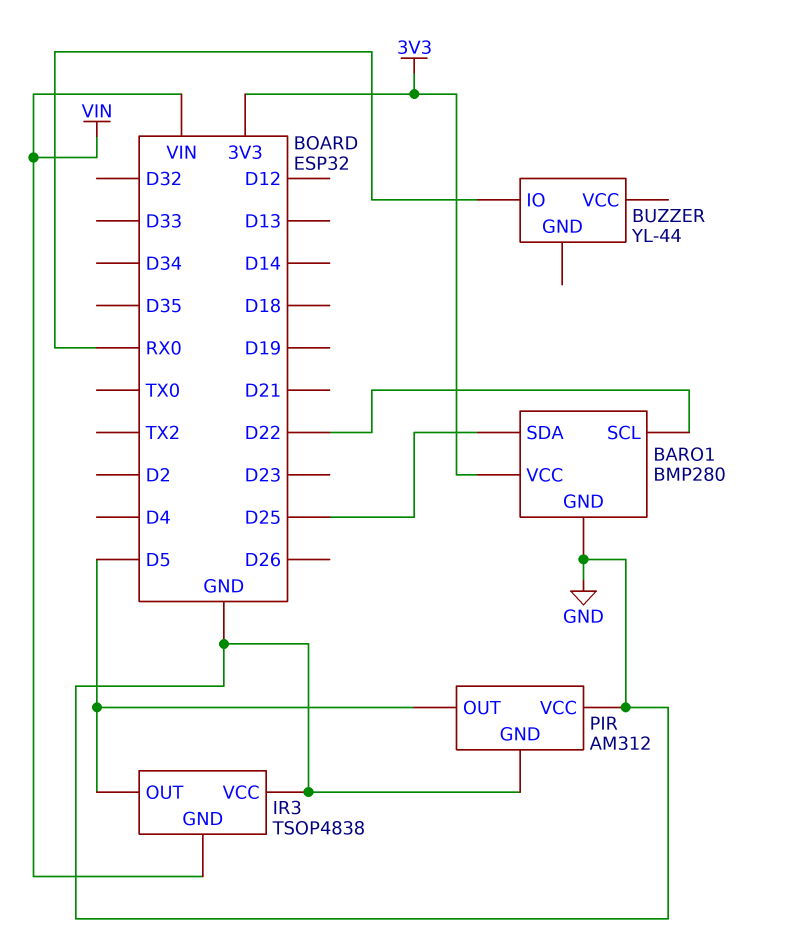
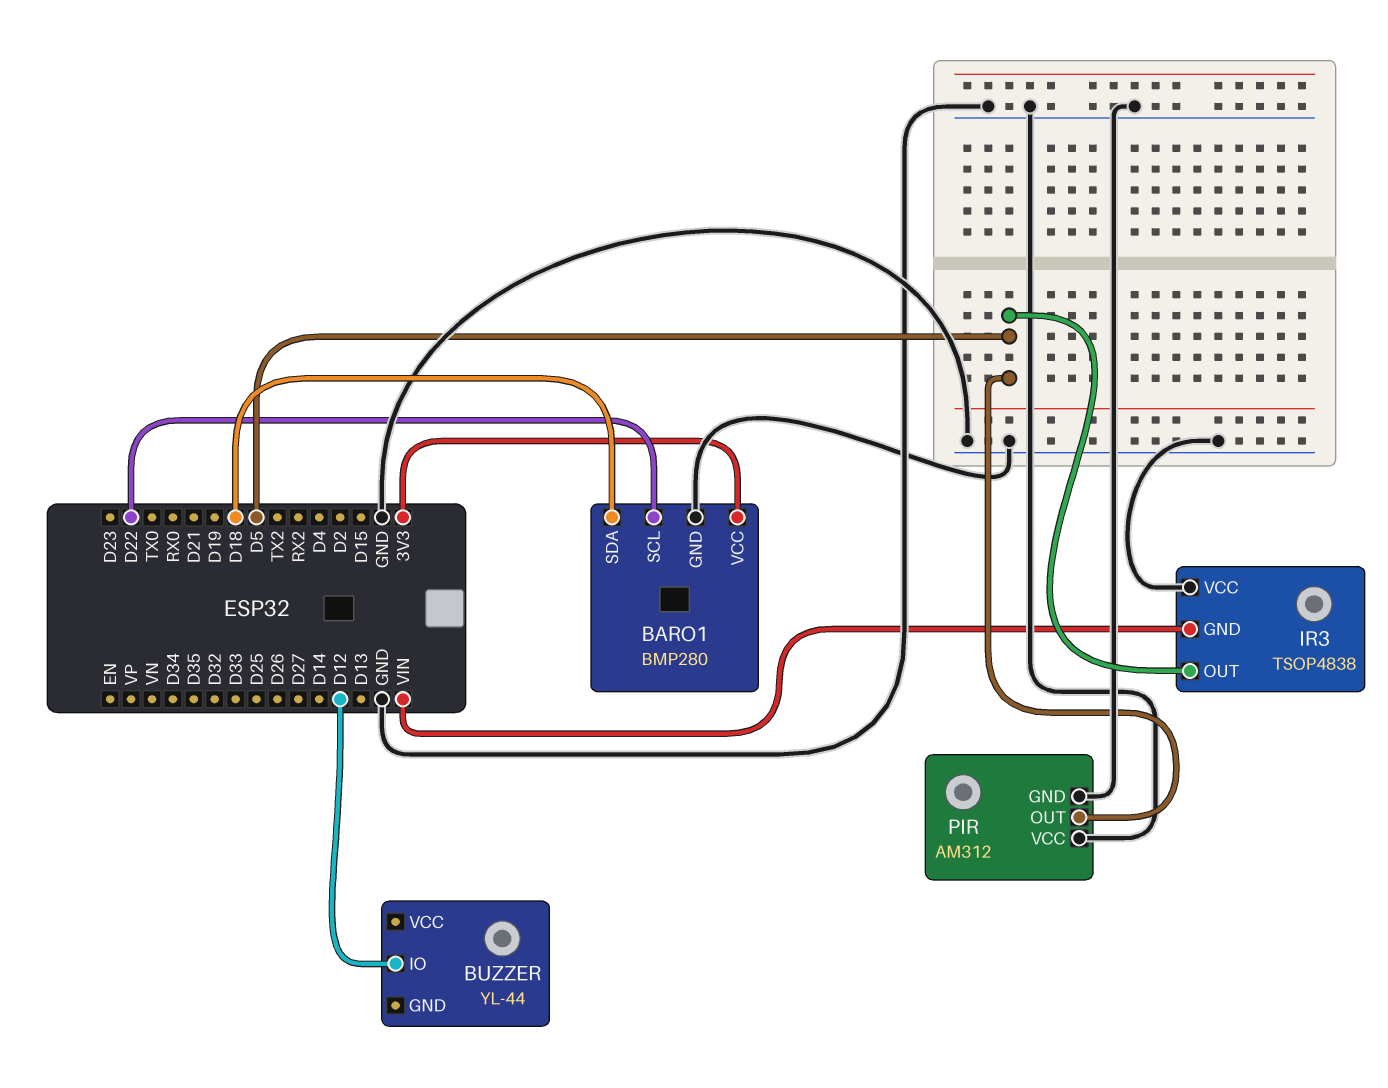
BARO1 pin SDA: D25 -> D18
BUZZER pin IO: RX0 -> D12

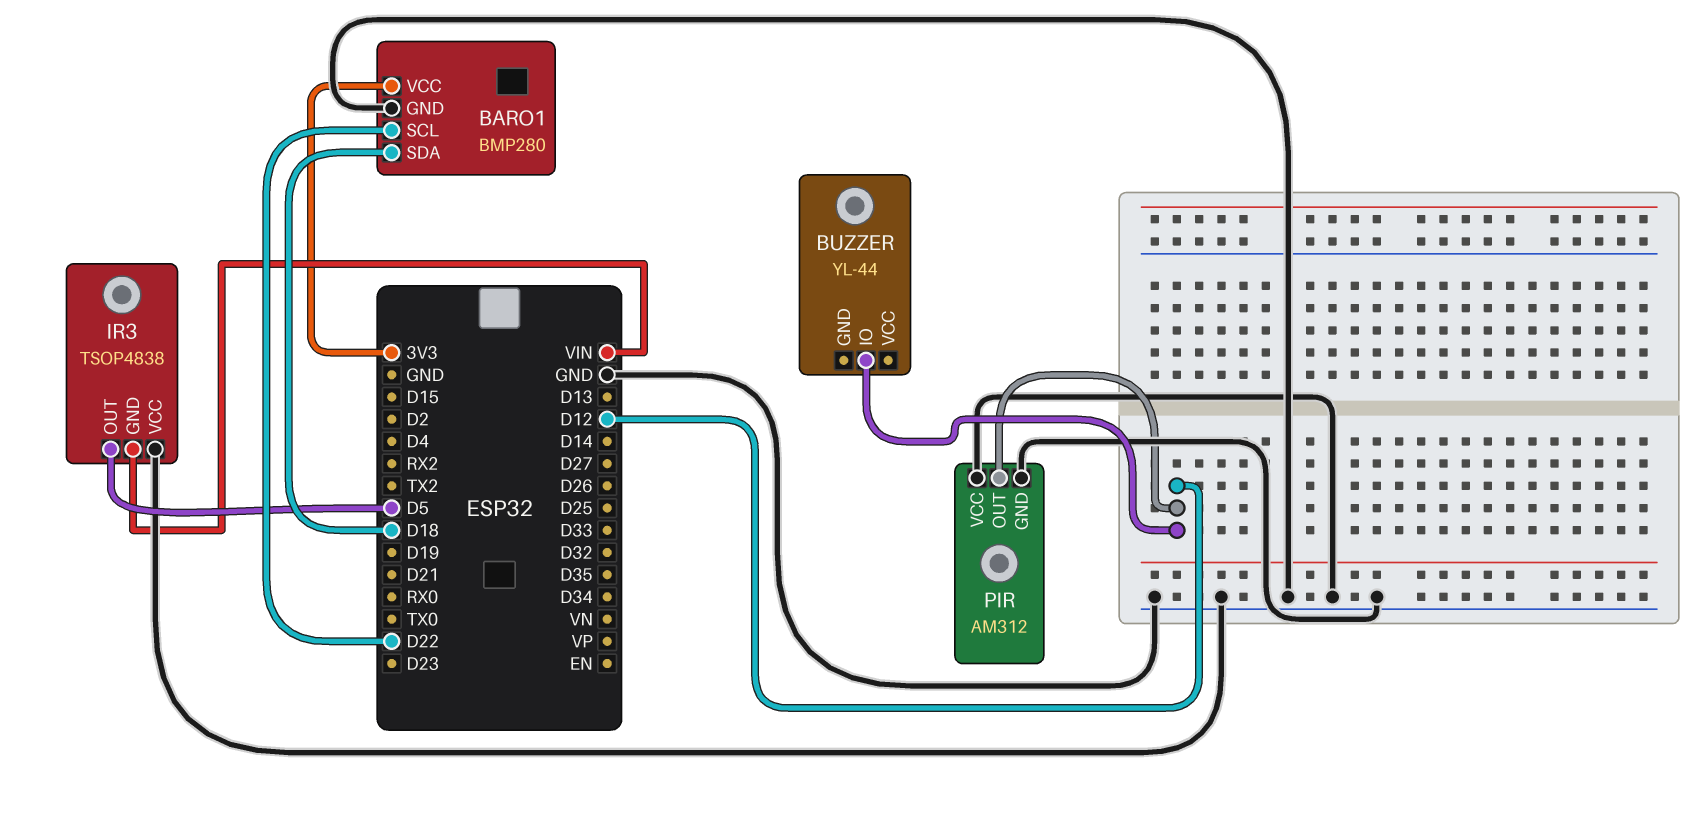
PIR pin OUT: D5 -> D12

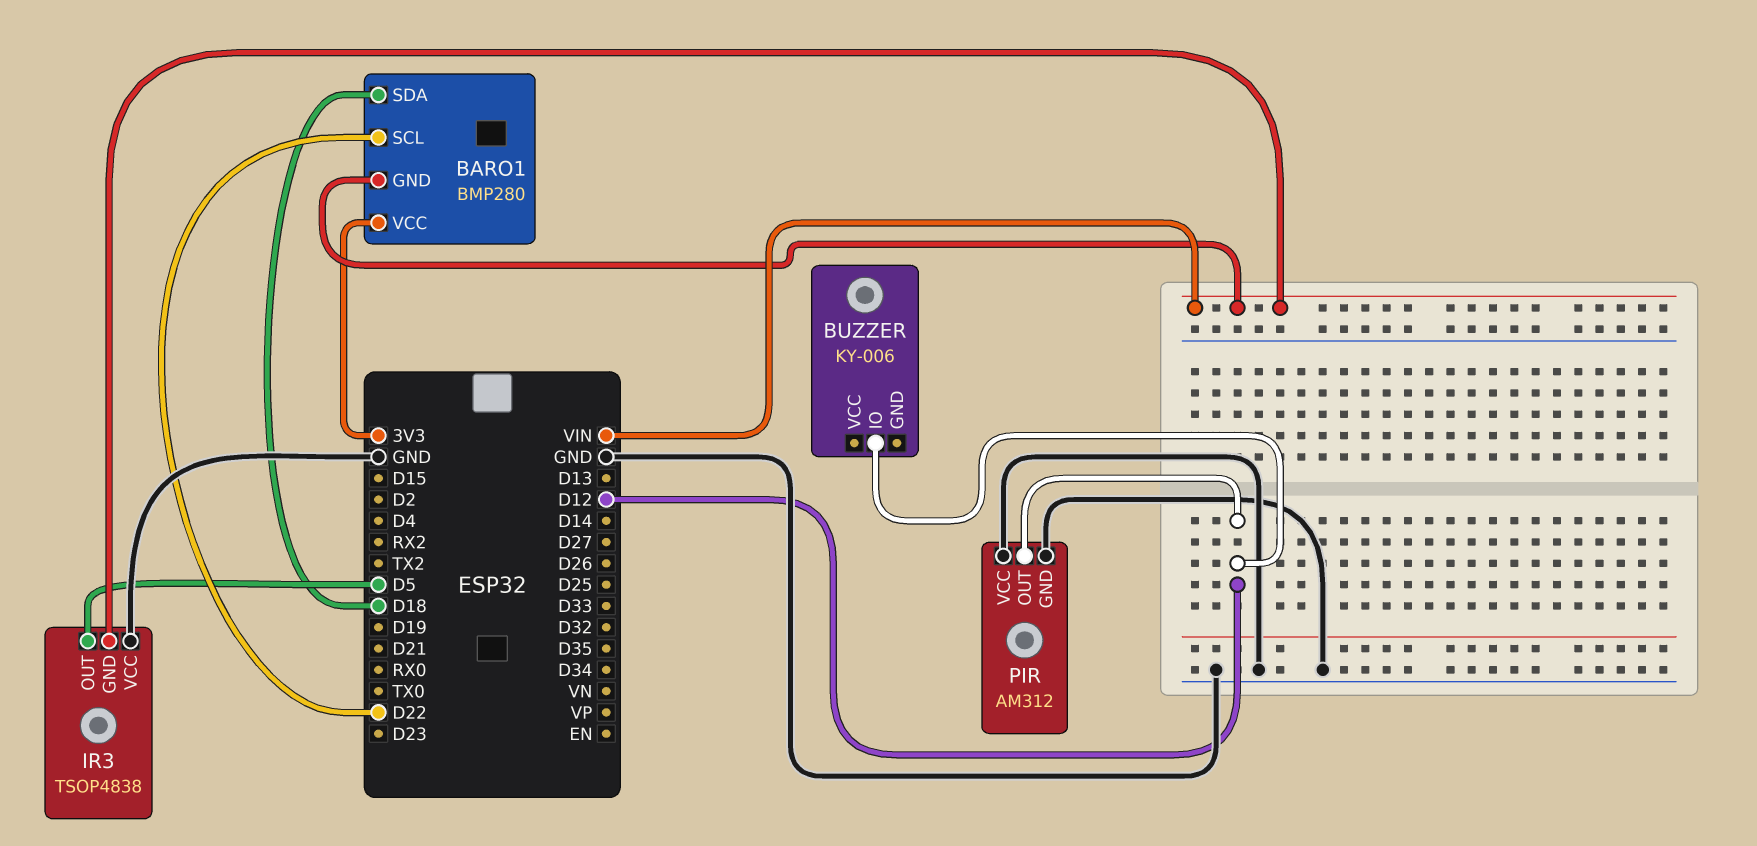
BARO1 pin GND: GND -> VIN
BUZZER: YL-44 -> KY-006

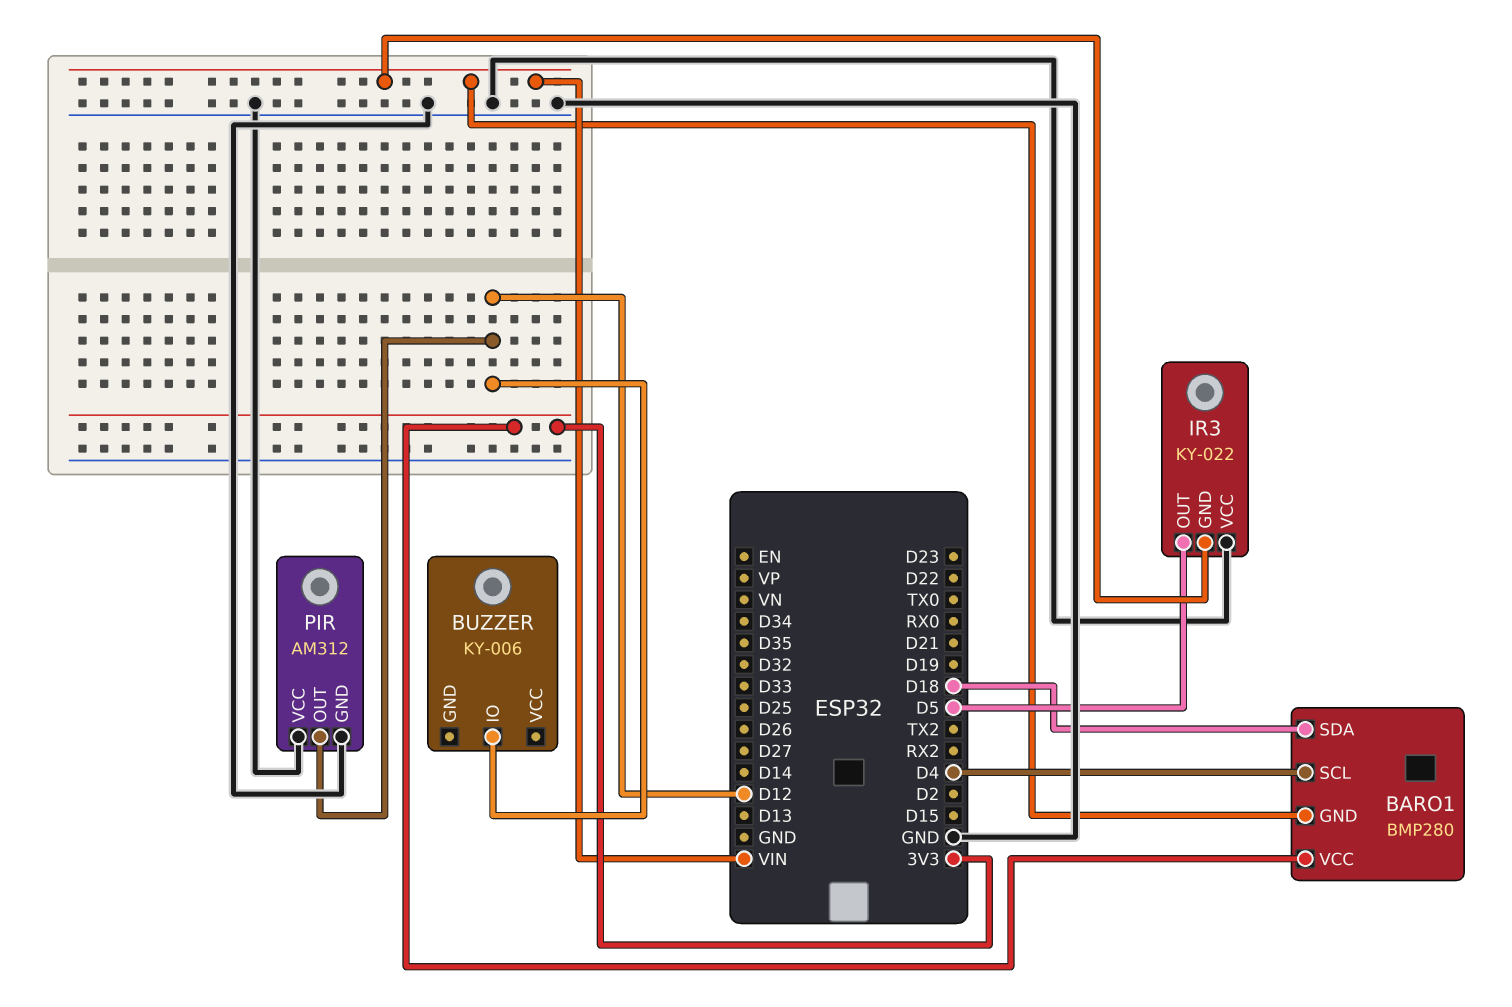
BARO1 pin SCL: D22 -> D4
IR3: TSOP4838 -> KY-022

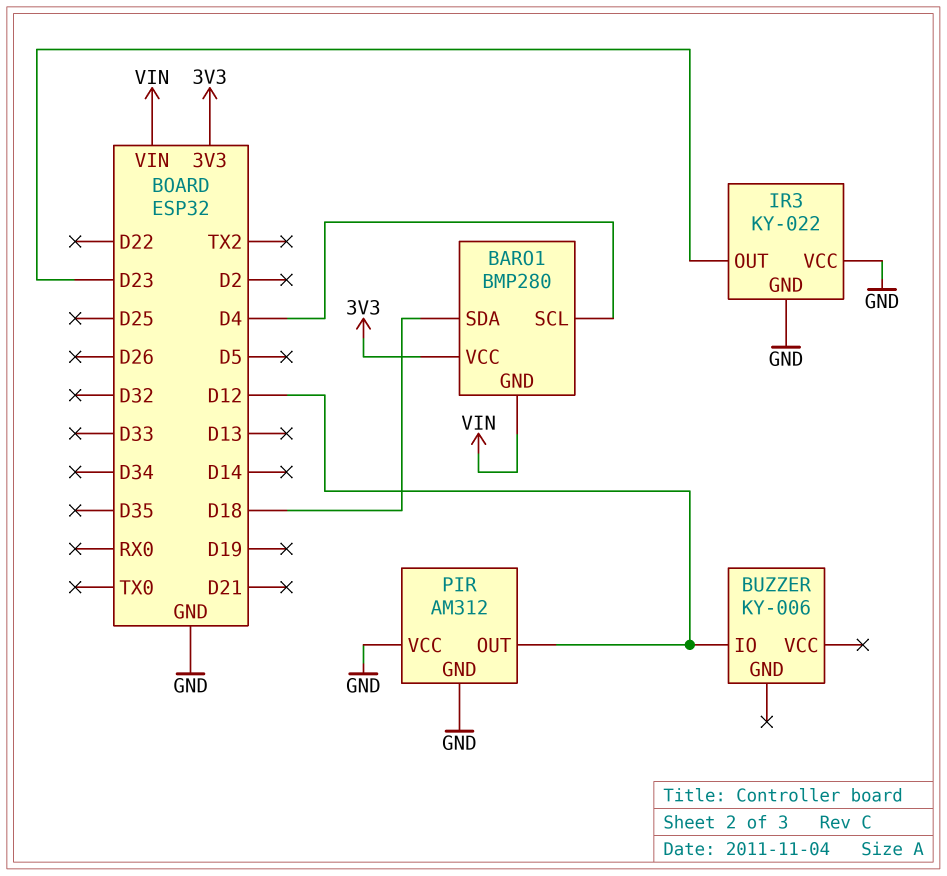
IR3 pin GND: VIN -> GND
IR3 pin OUT: D5 -> D23

